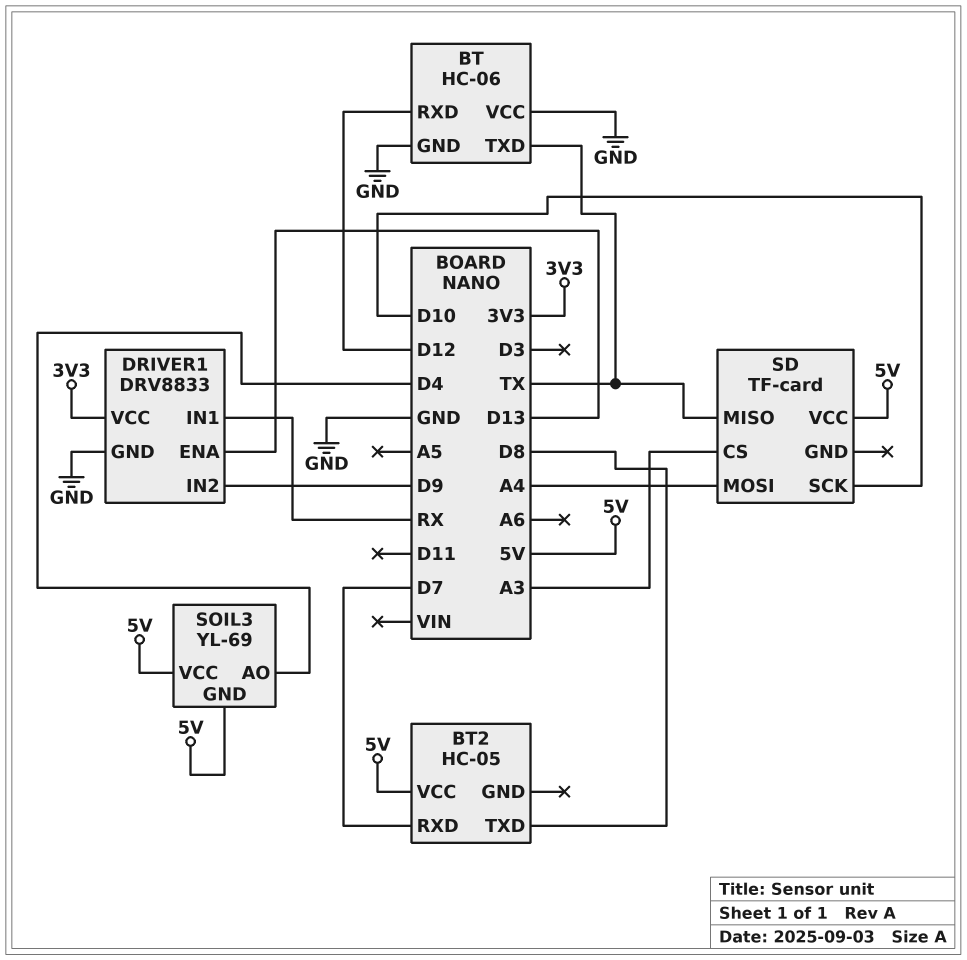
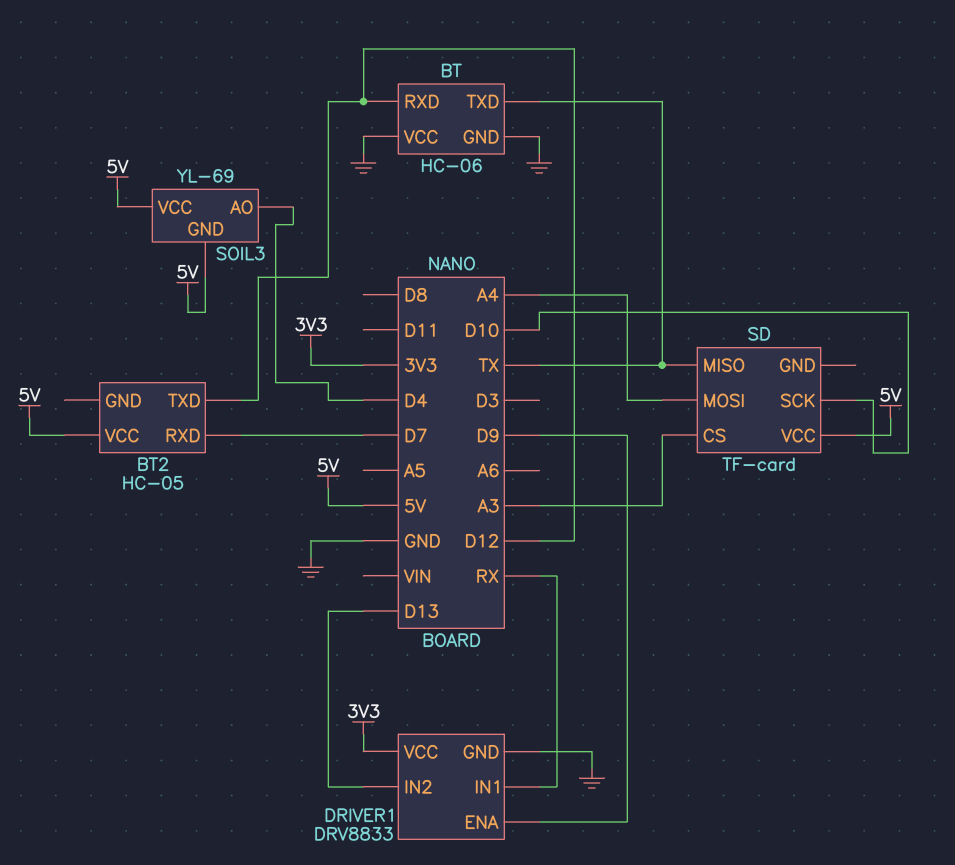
BT2 pin TXD: D8 -> D12
DRIVER1 pin ENA: D13 -> D9
DRIVER1 pin IN2: D9 -> D13

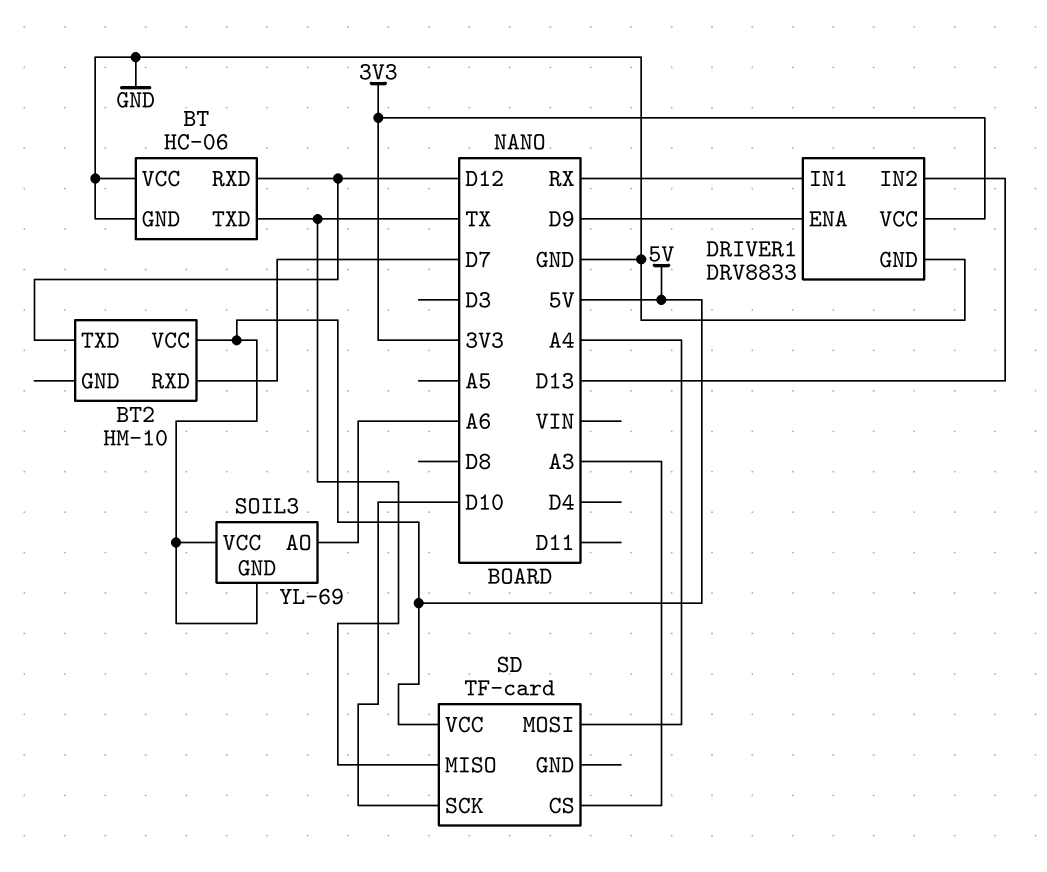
BT2: HC-05 -> HM-10
SOIL3 pin AO: D4 -> A6

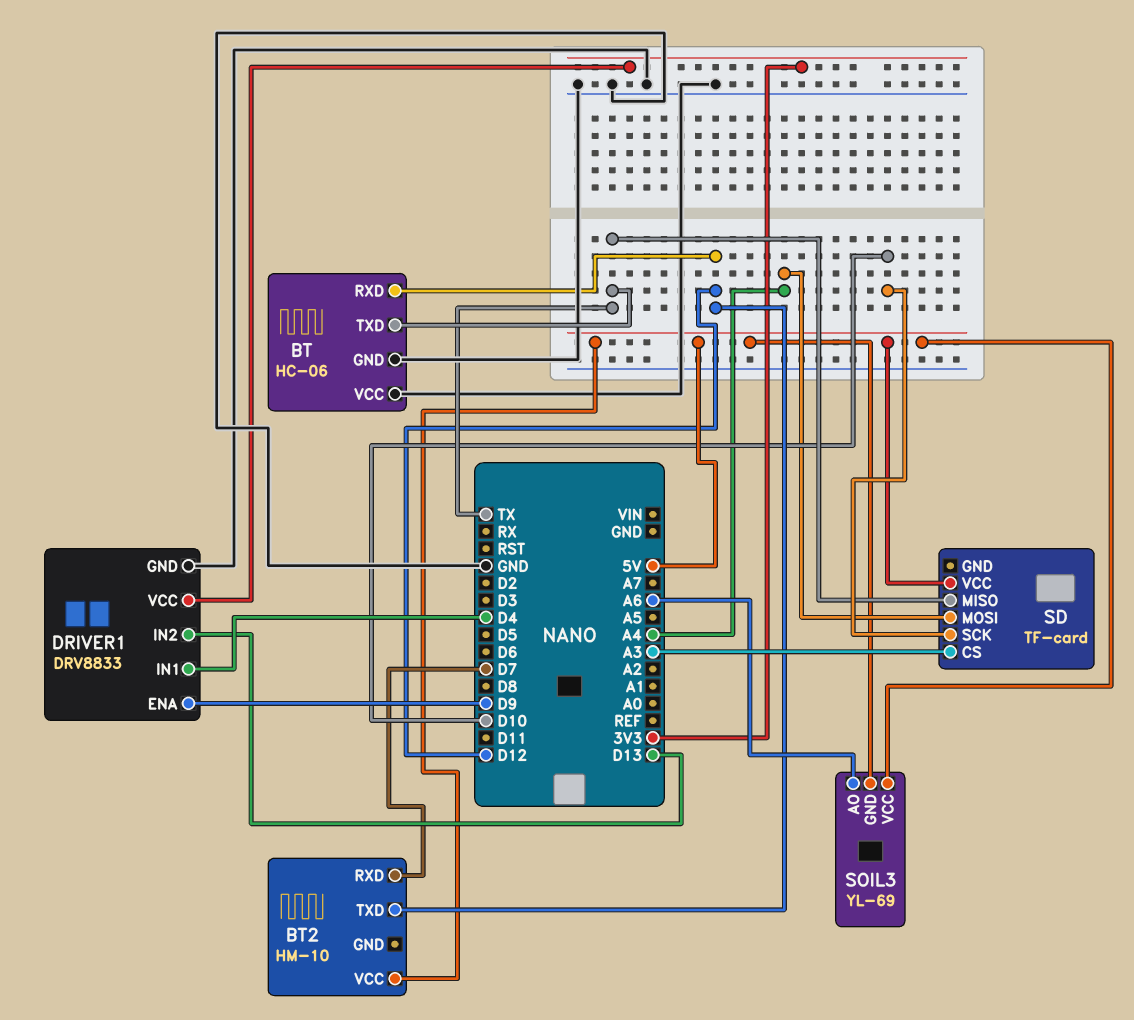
DRIVER1 pin IN1: RX -> D4

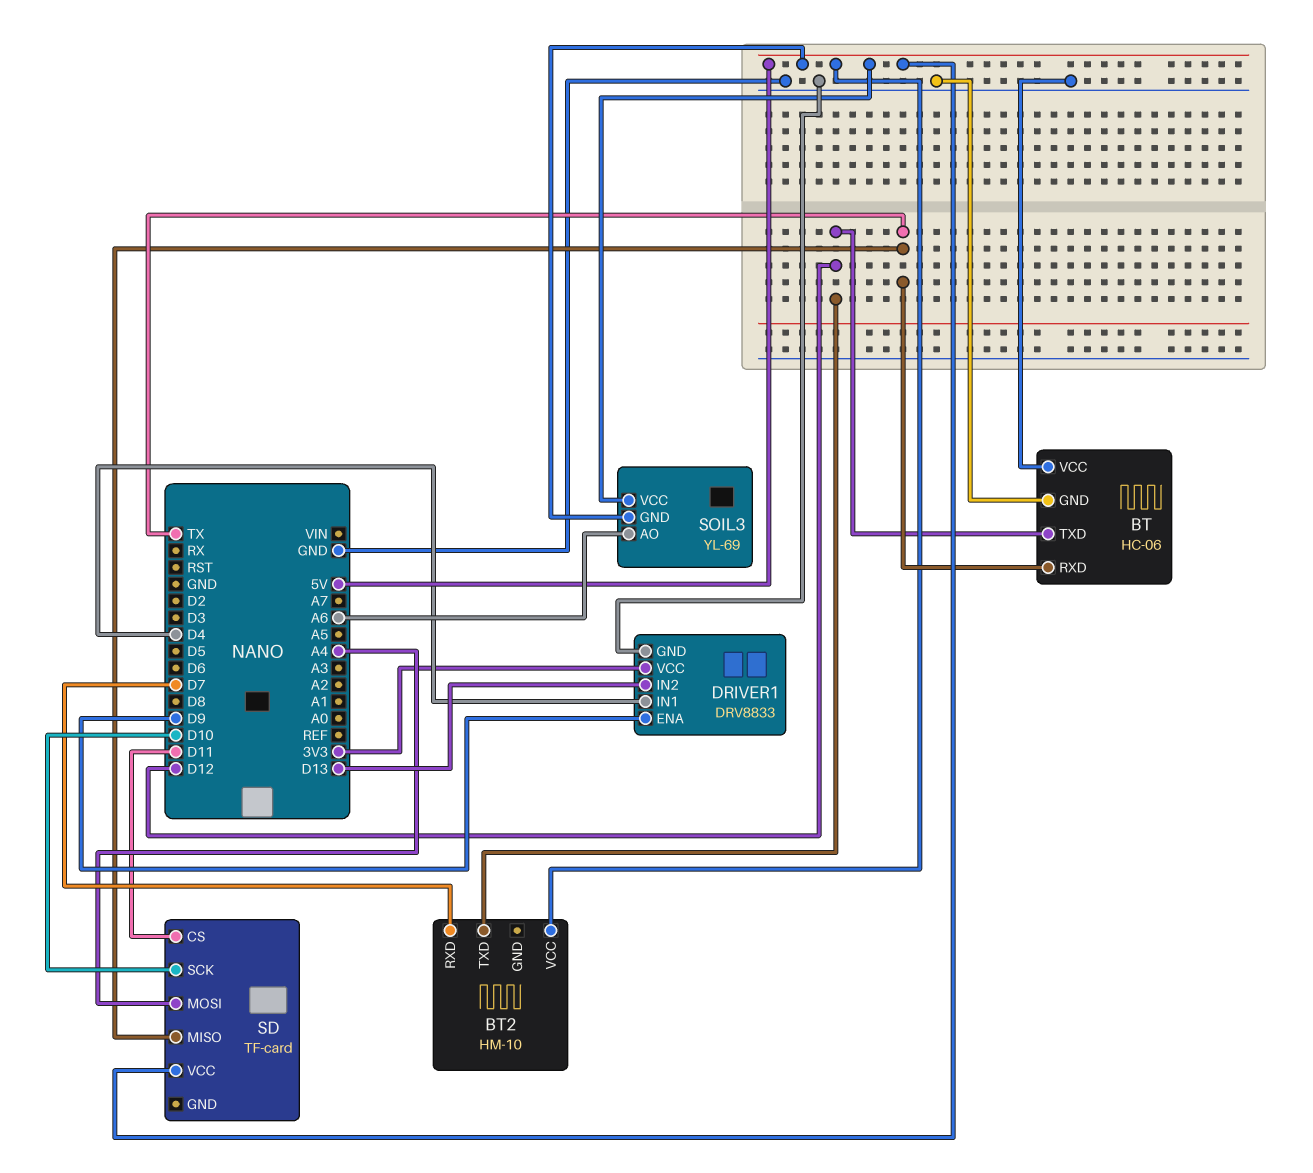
BT pin RXD: D12 -> TX
BT pin TXD: TX -> D12
SD pin CS: A3 -> D11

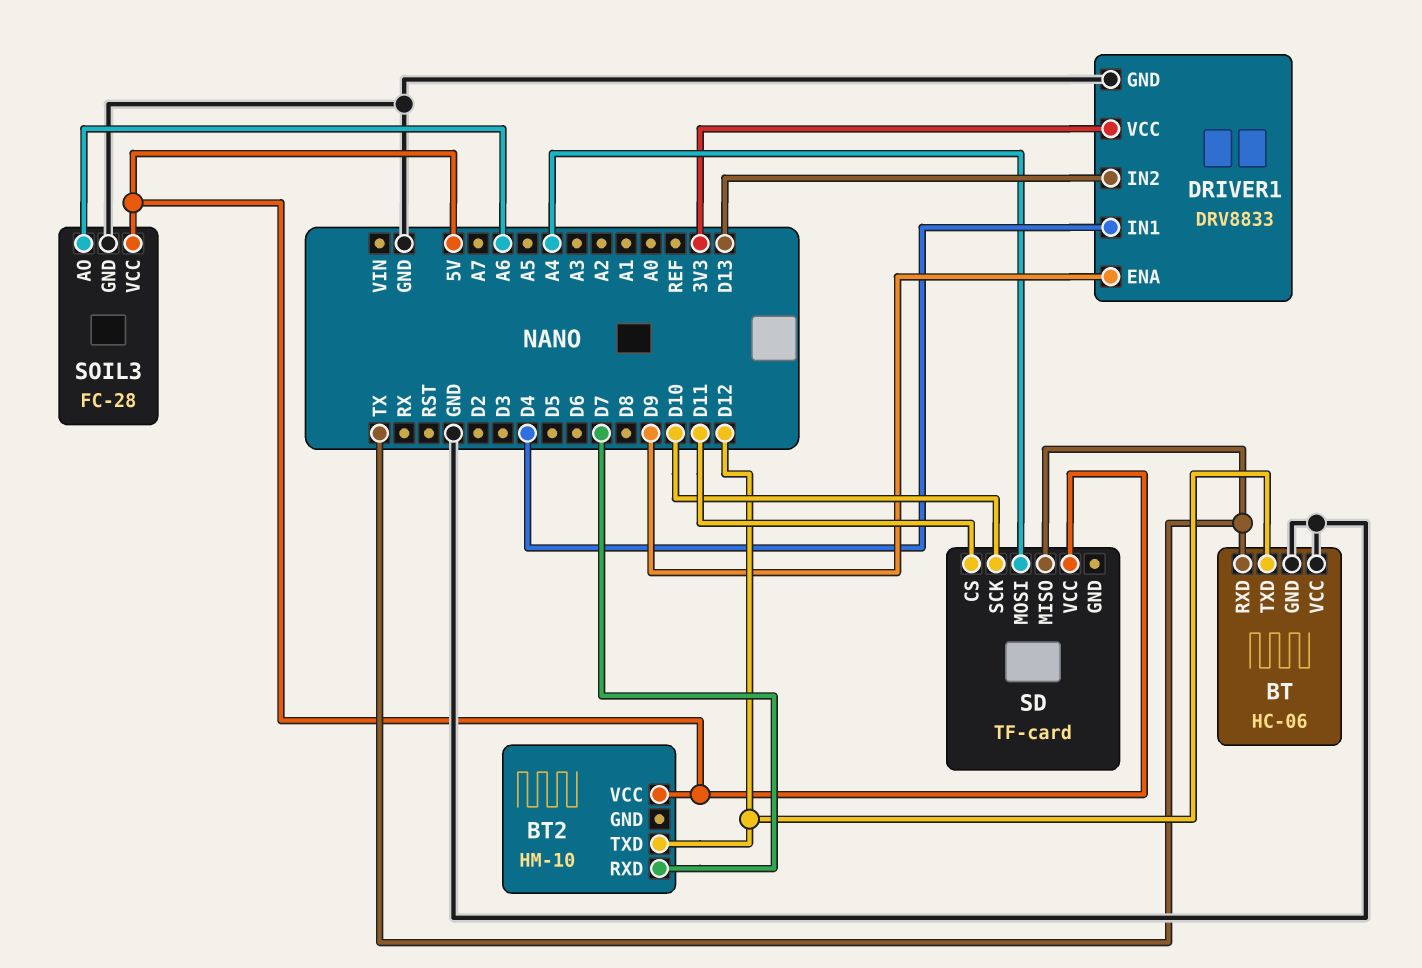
SOIL3: YL-69 -> FC-28
SOIL3 pin GND: 5V -> GND

